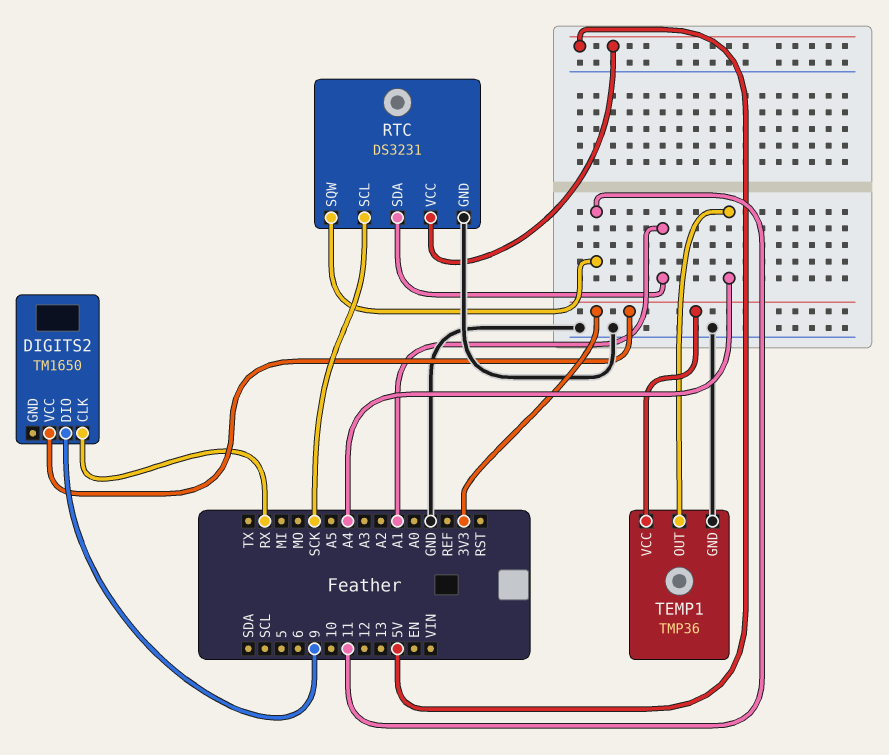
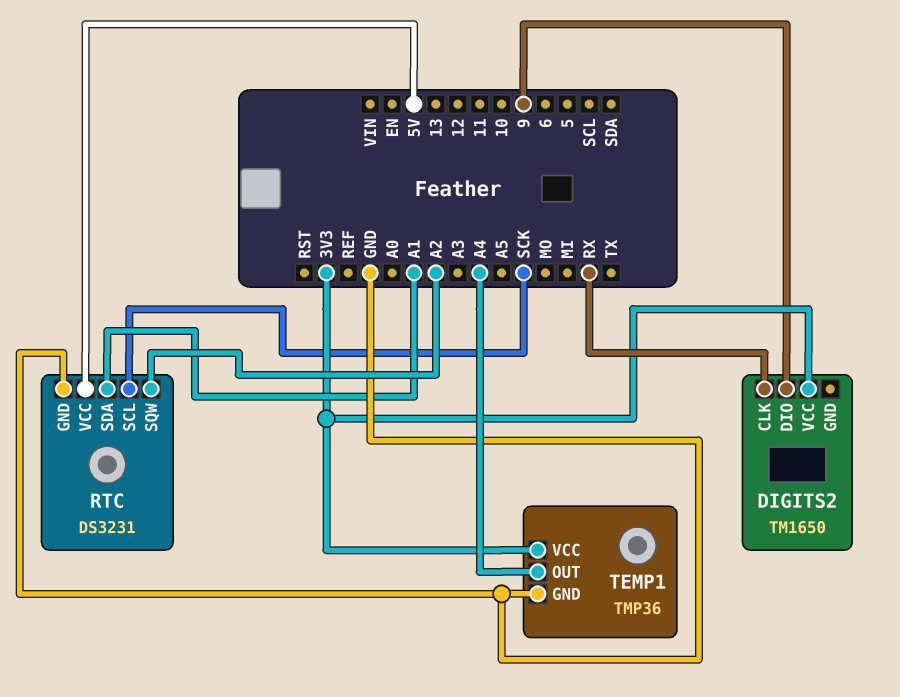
RTC pin SQW: 11 -> A2

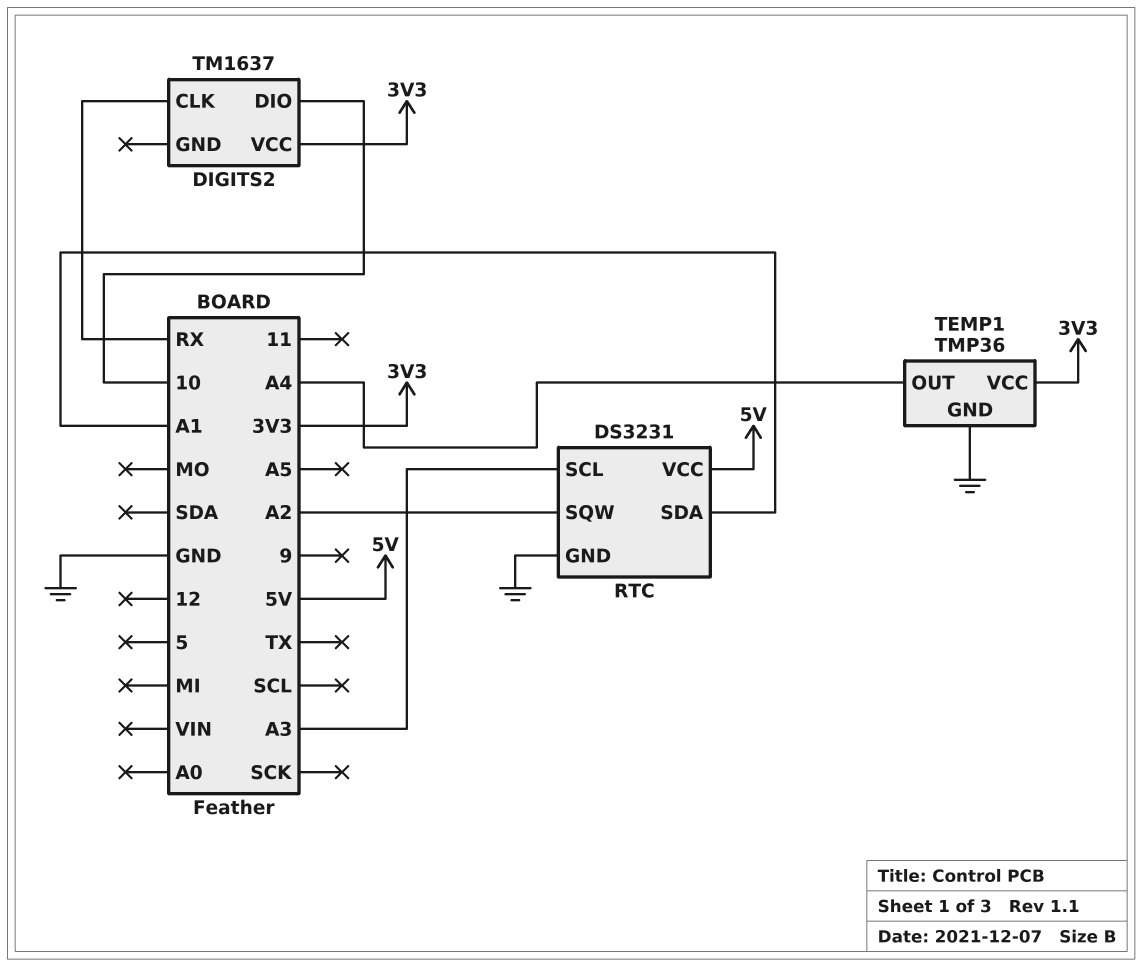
DIGITS2: TM1650 -> TM1637
DIGITS2 pin DIO: 9 -> 10
RTC pin SCL: SCK -> A3

